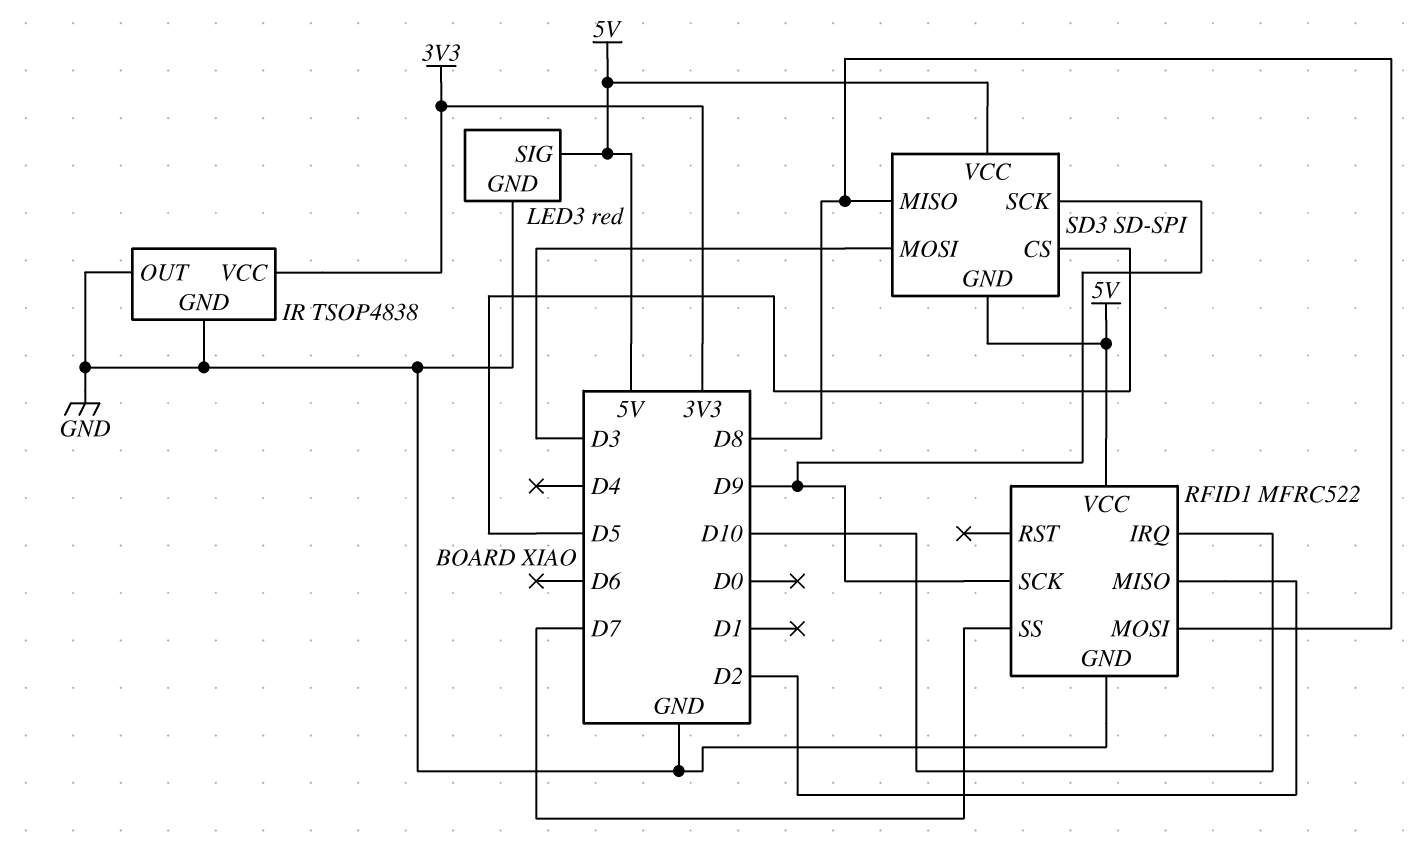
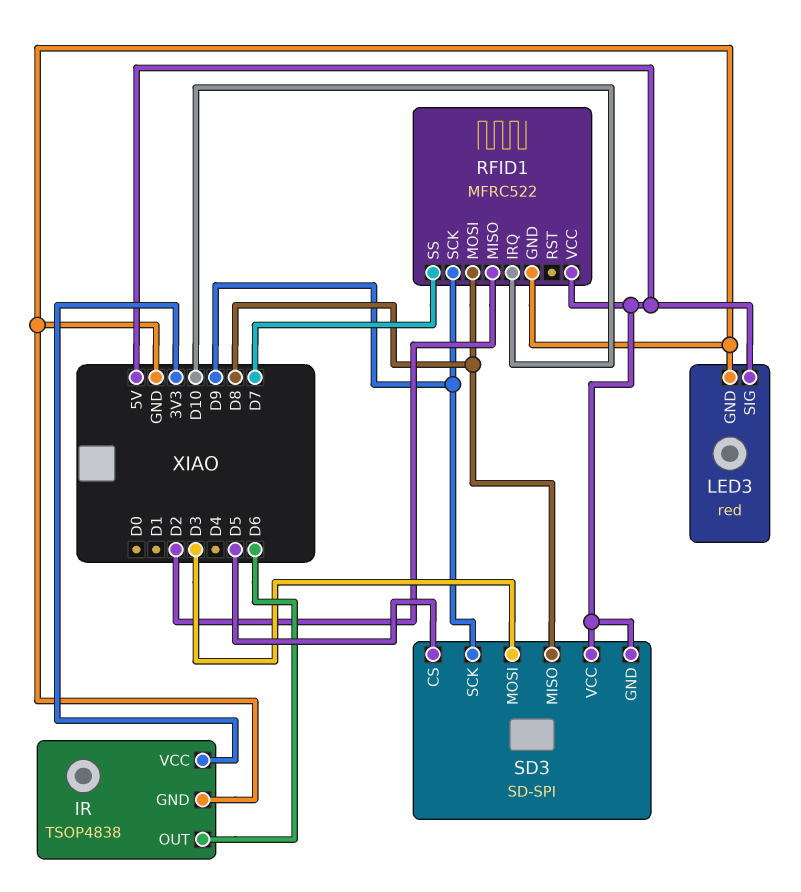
IR pin OUT: GND -> D6

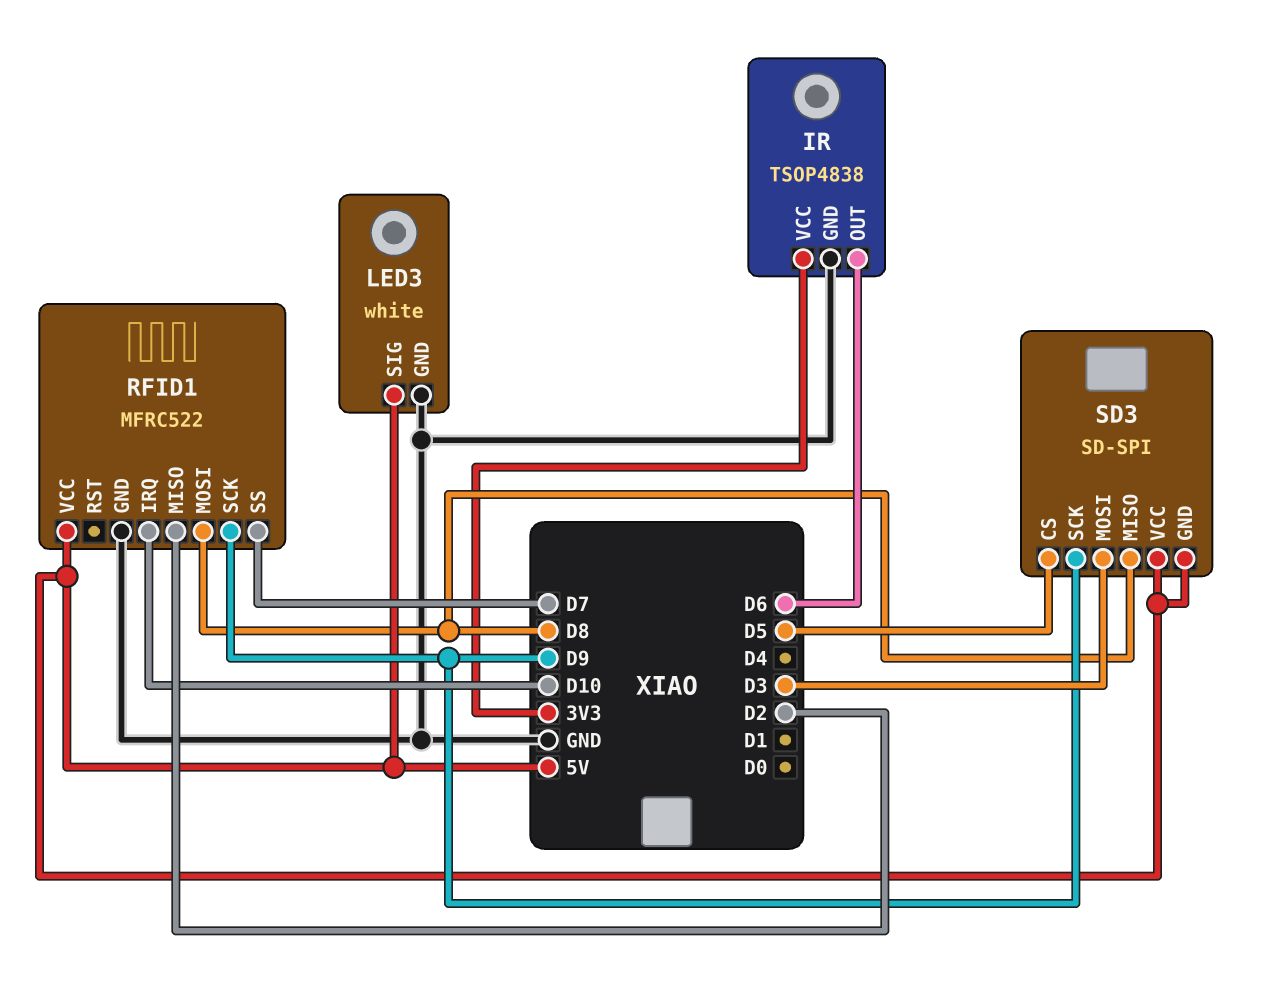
LED3: red -> white

